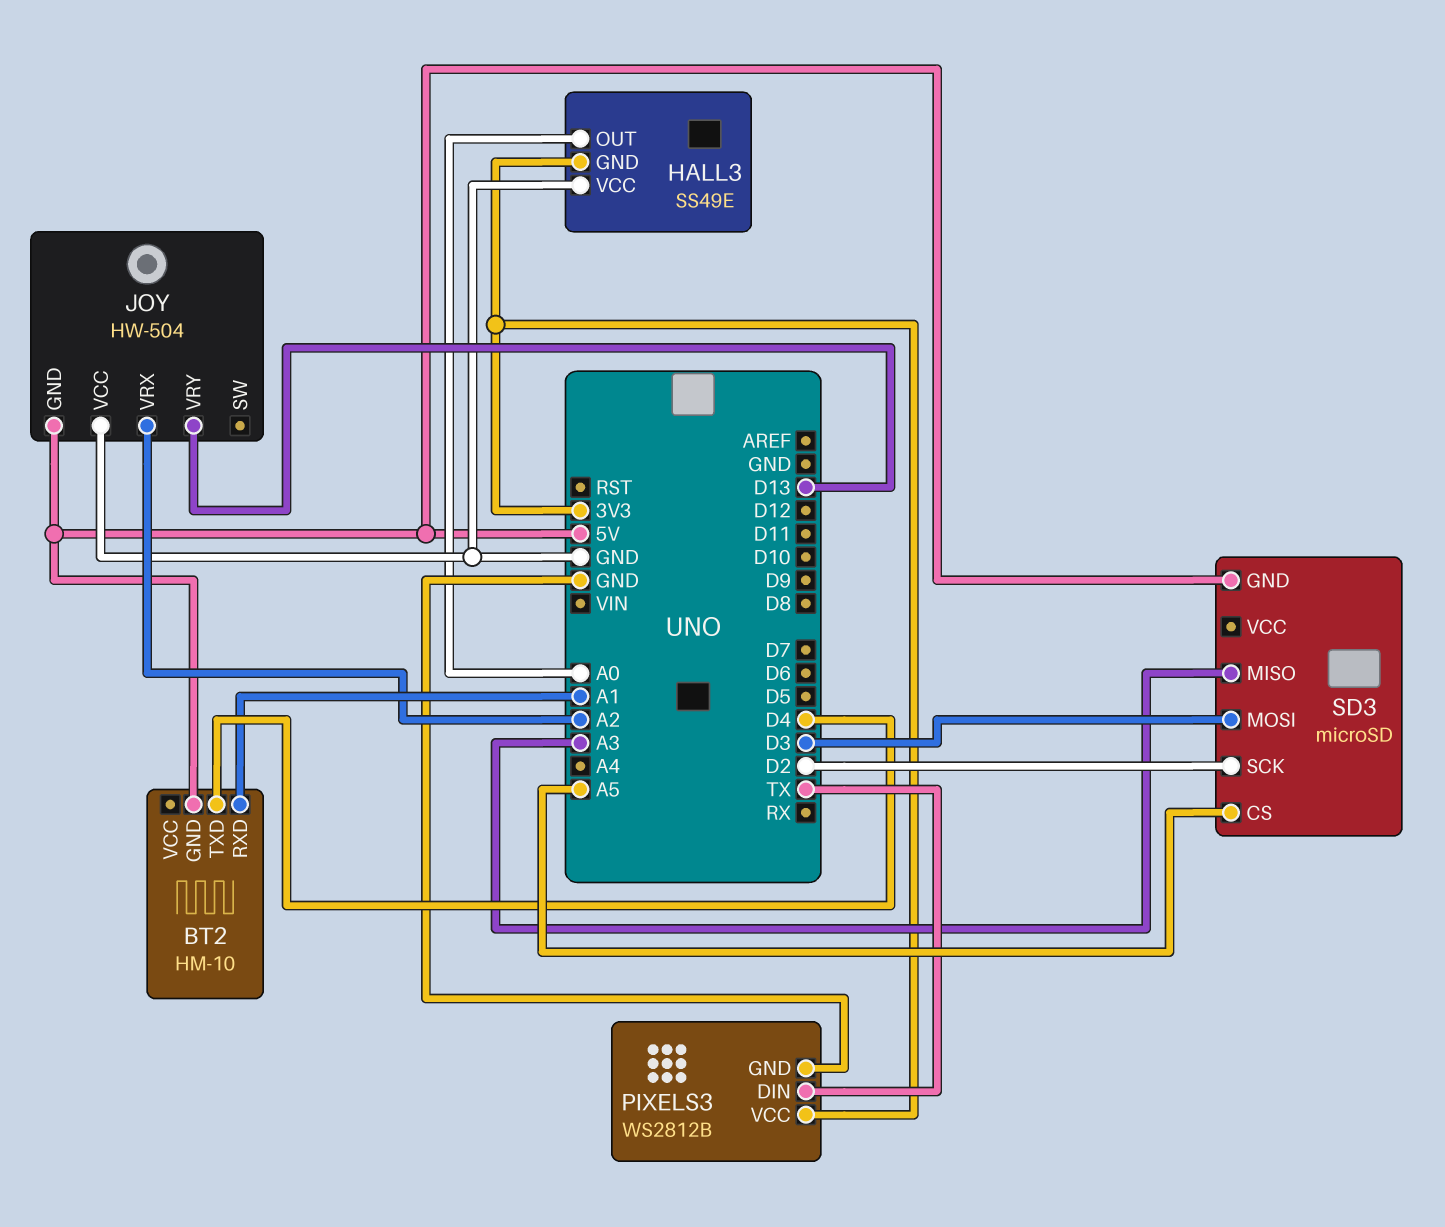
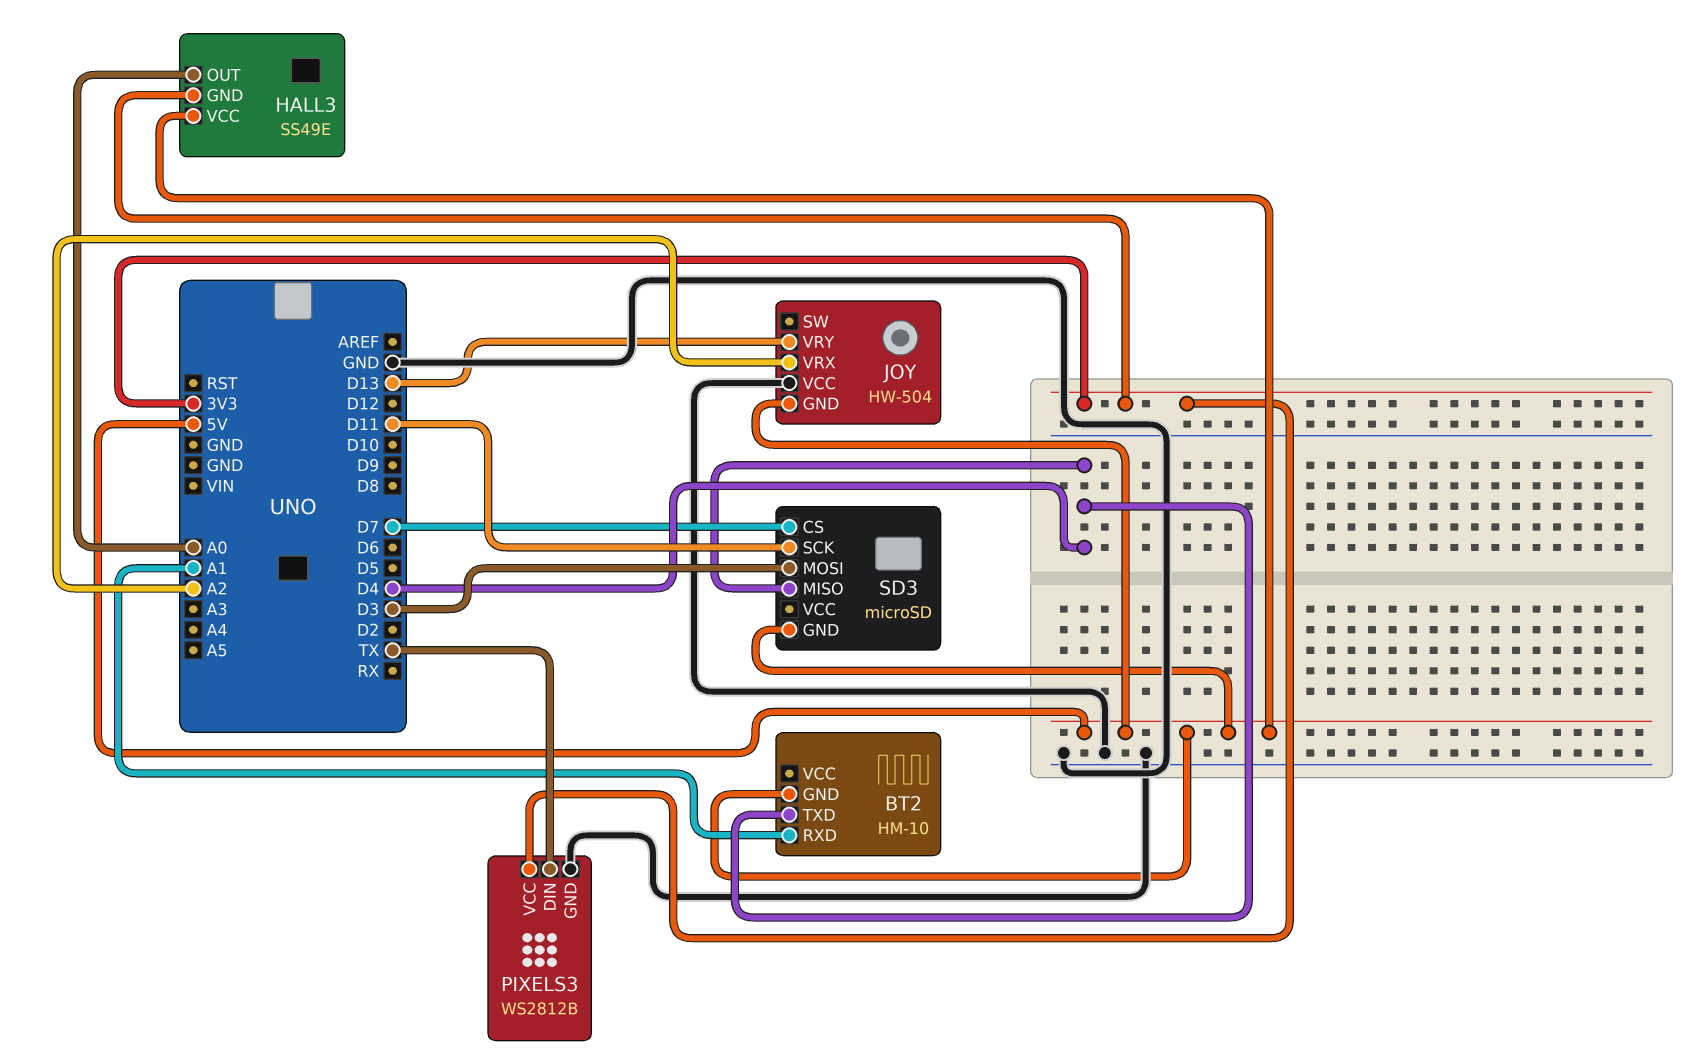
HALL3 pin VCC: GND -> 5V
SD3 pin CS: A5 -> D7
SD3 pin MISO: A3 -> D4
SD3 pin SCK: D2 -> D11

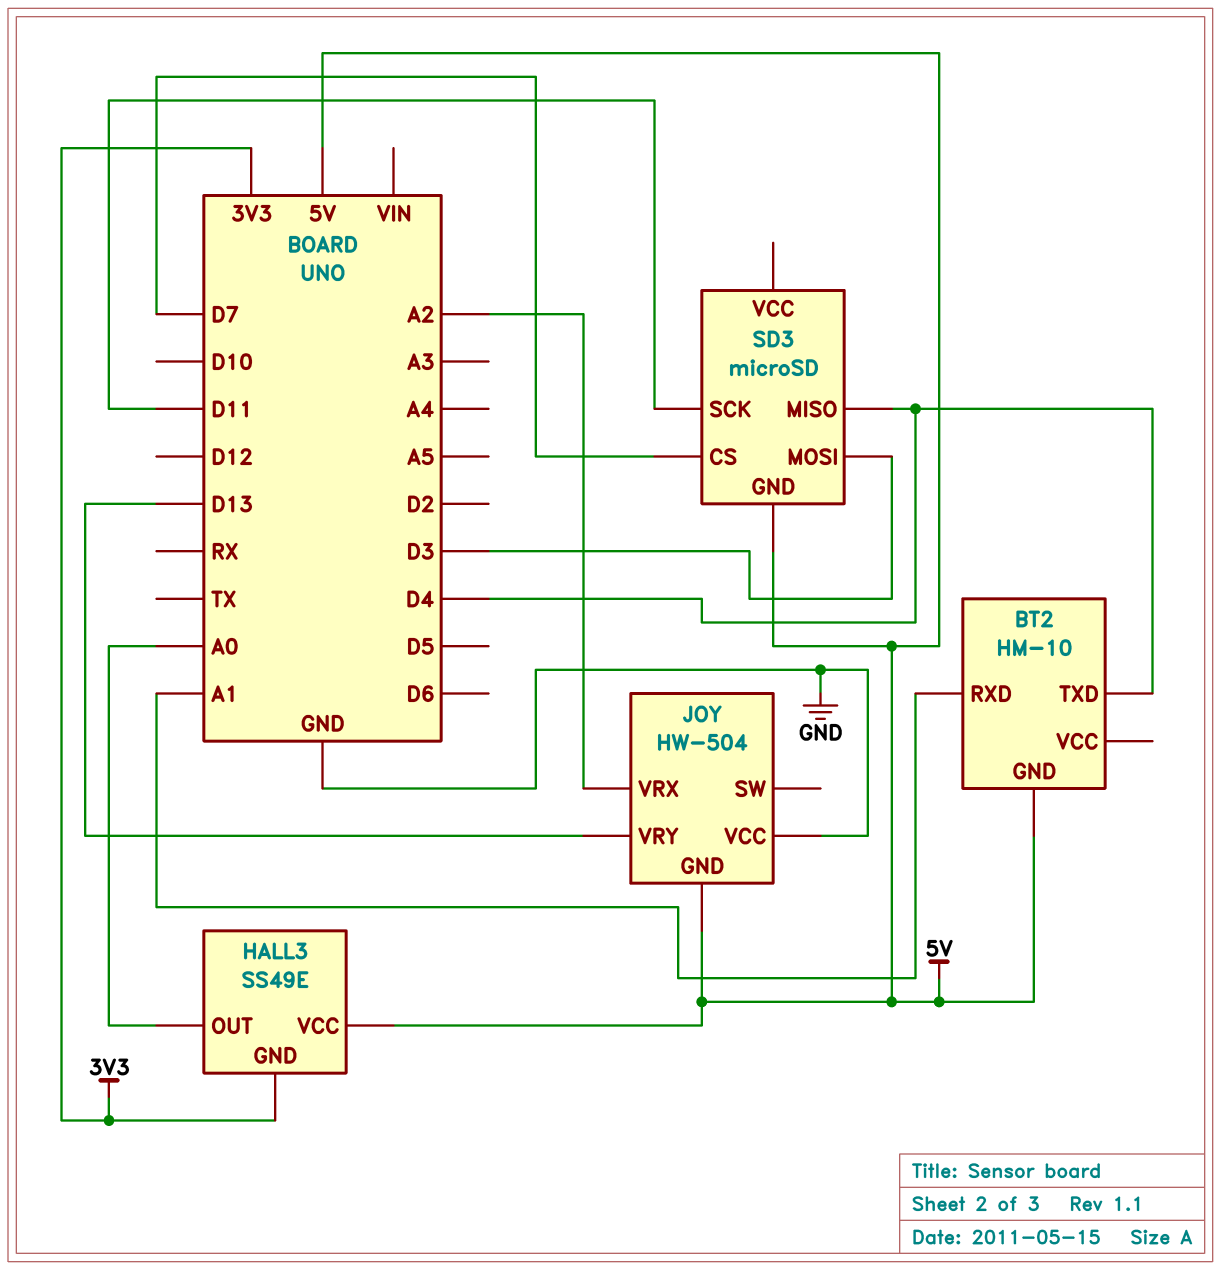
PIXELS3: WS2812B -> none
PIXELS3 pin DIN: TX -> none
PIXELS3 pin GND: GND -> none
PIXELS3 pin VCC: 3V3 -> none

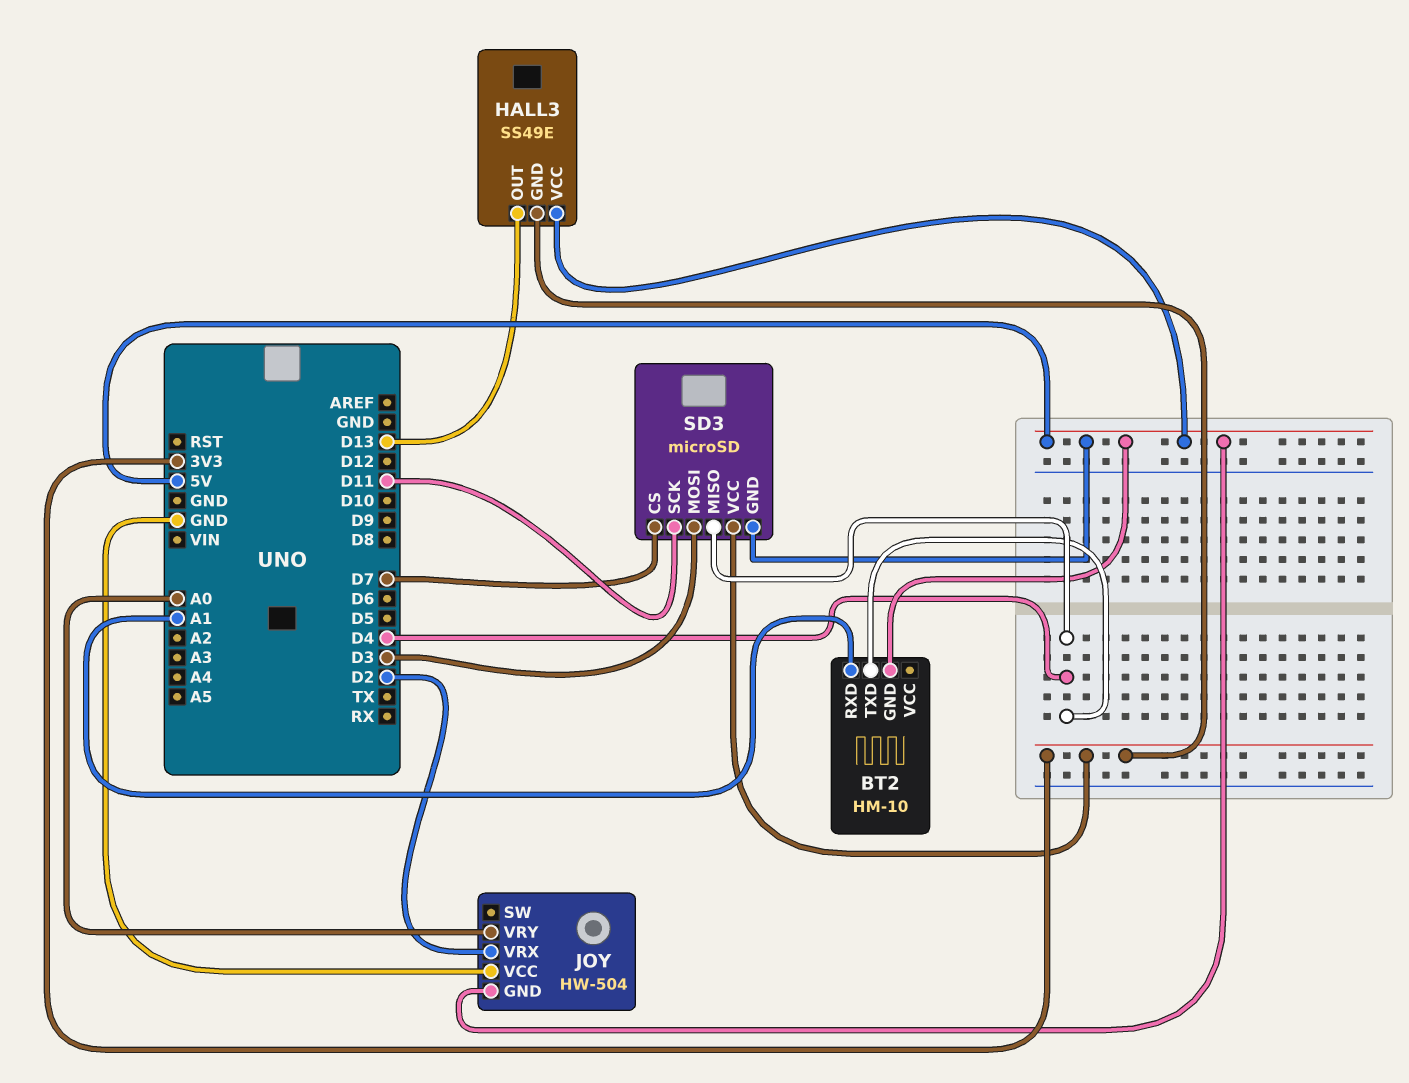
HALL3 pin OUT: A0 -> D13
JOY pin VRX: A2 -> D2
JOY pin VRY: D13 -> A0
SD3 pin VCC: none -> 3V3

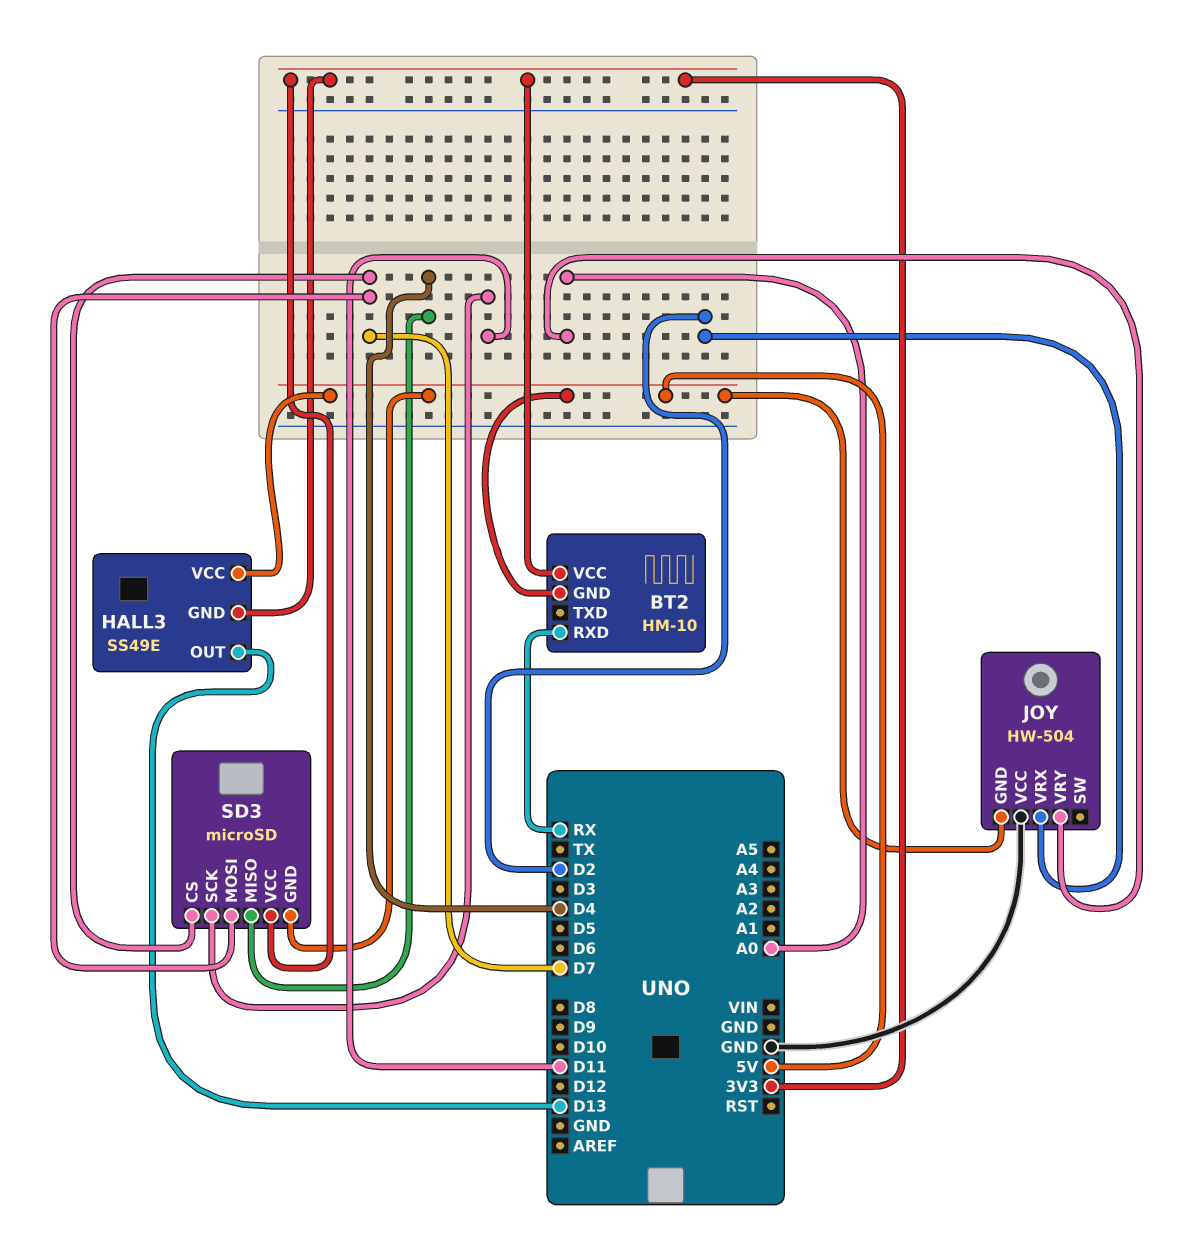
BT2 pin RXD: A1 -> RX
BT2 pin TXD: D4 -> none
BT2 pin VCC: none -> 3V3
SD3 pin MOSI: D3 -> D7

